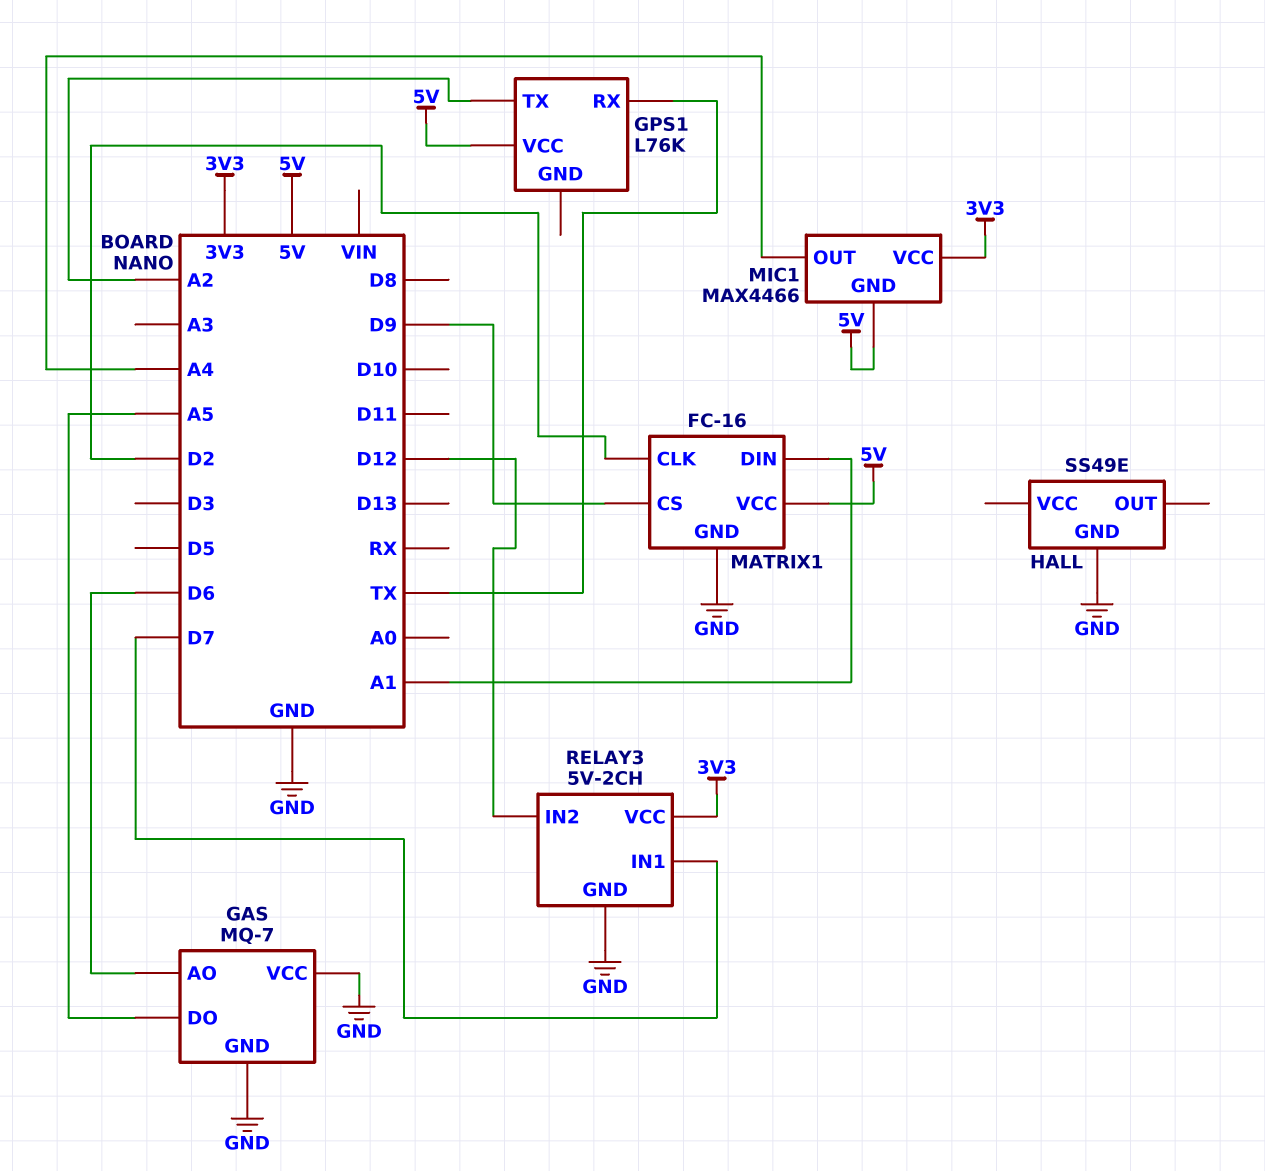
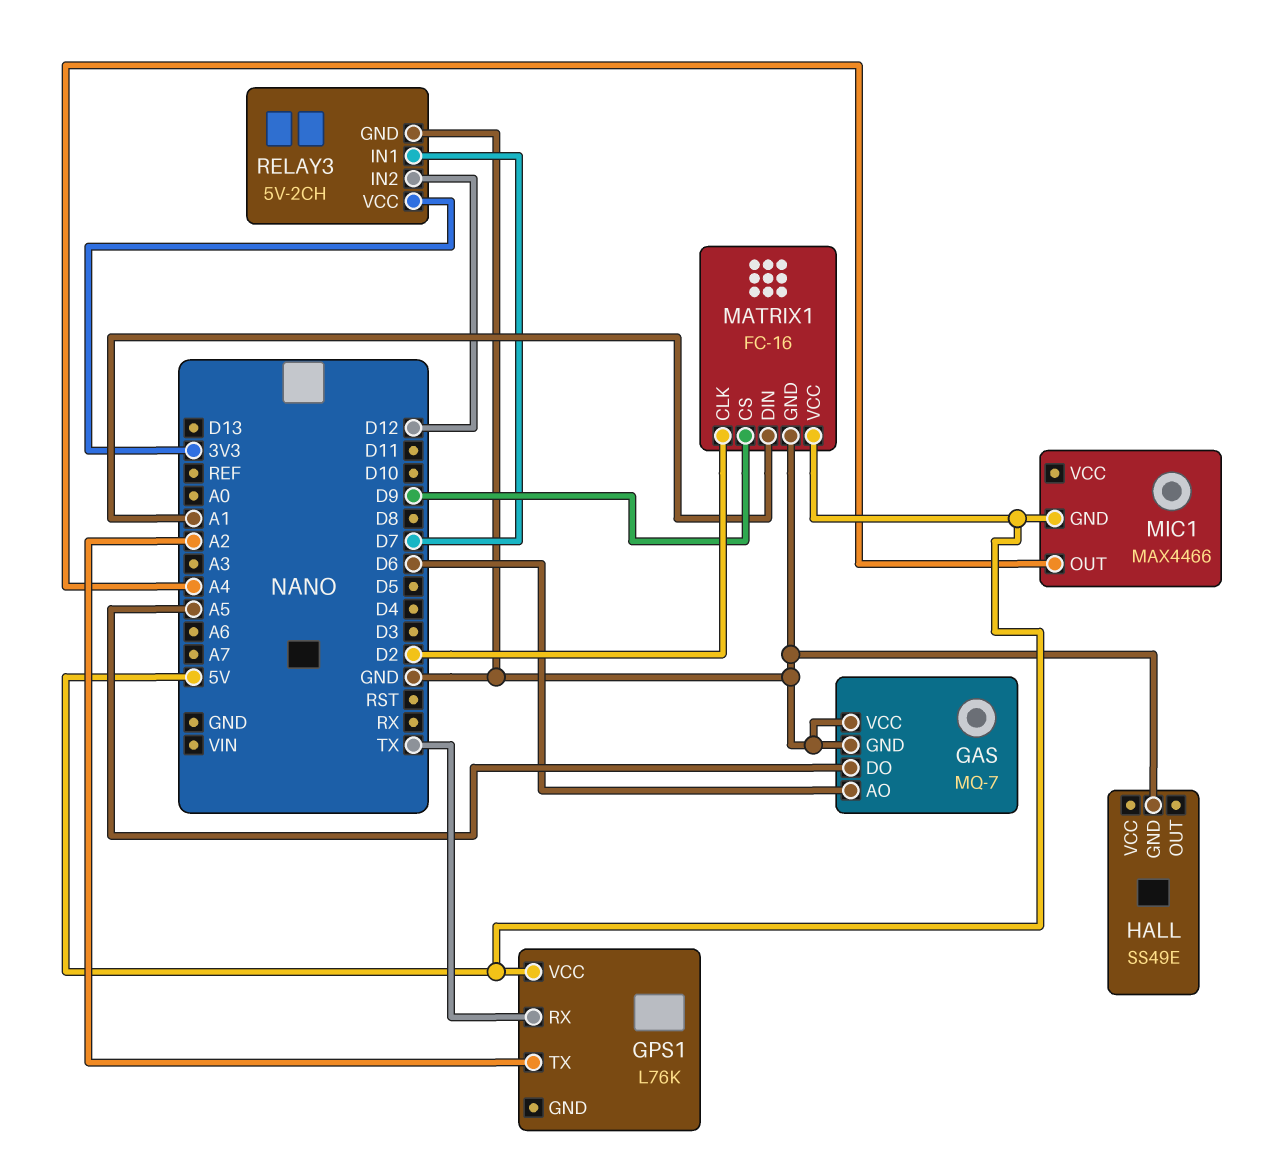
MIC1 pin VCC: 3V3 -> none

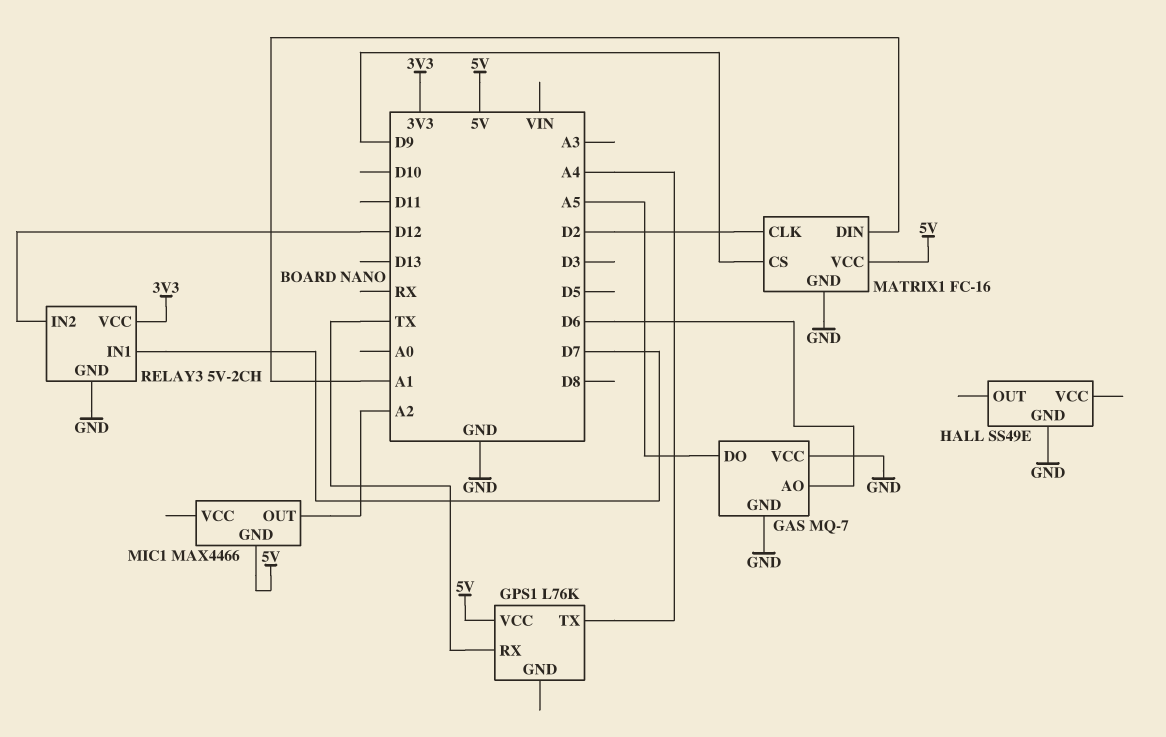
GPS1 pin TX: A2 -> A4
MIC1 pin OUT: A4 -> A2

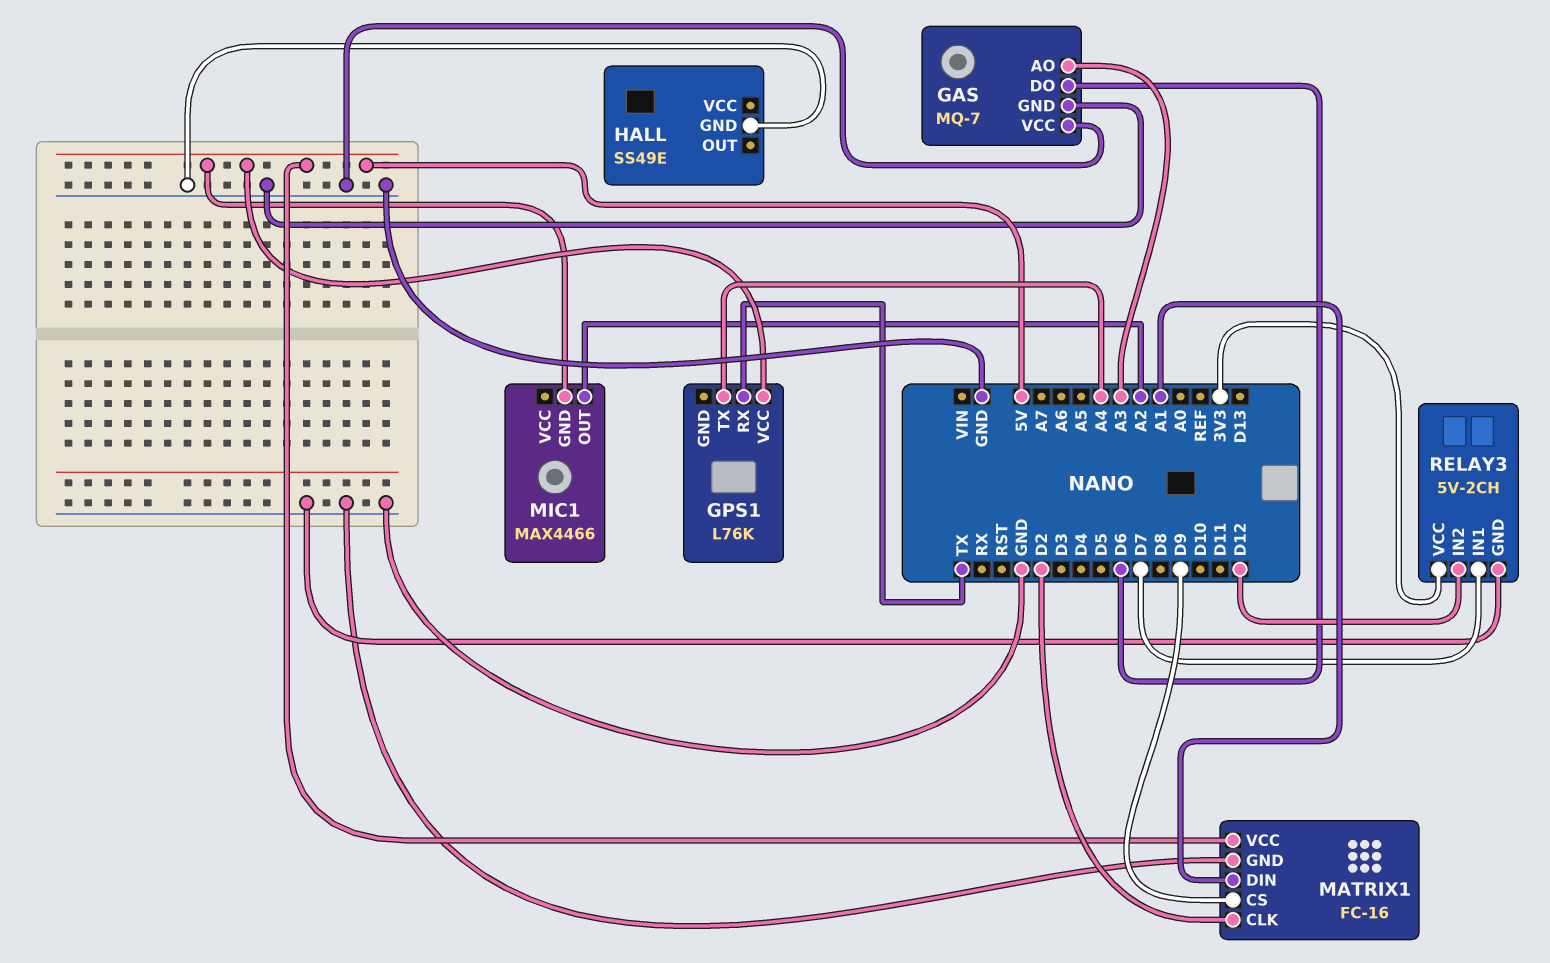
GAS pin AO: D6 -> A3
GAS pin DO: A5 -> D6

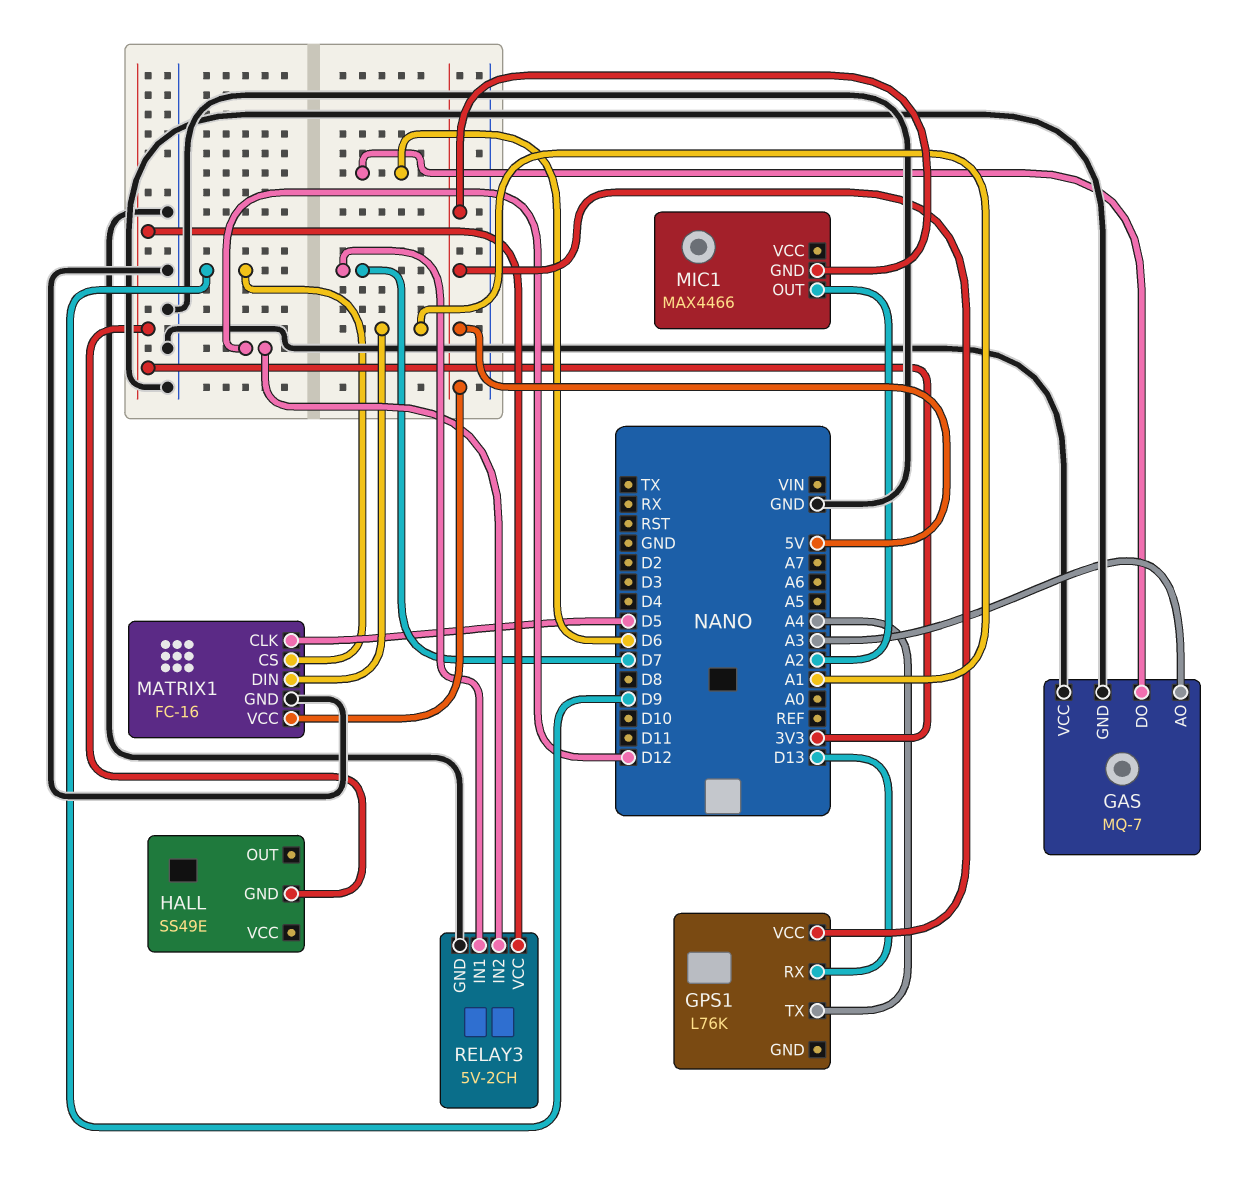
GPS1 pin RX: TX -> D13
HALL pin GND: GND -> 3V3
MATRIX1 pin CLK: D2 -> D5

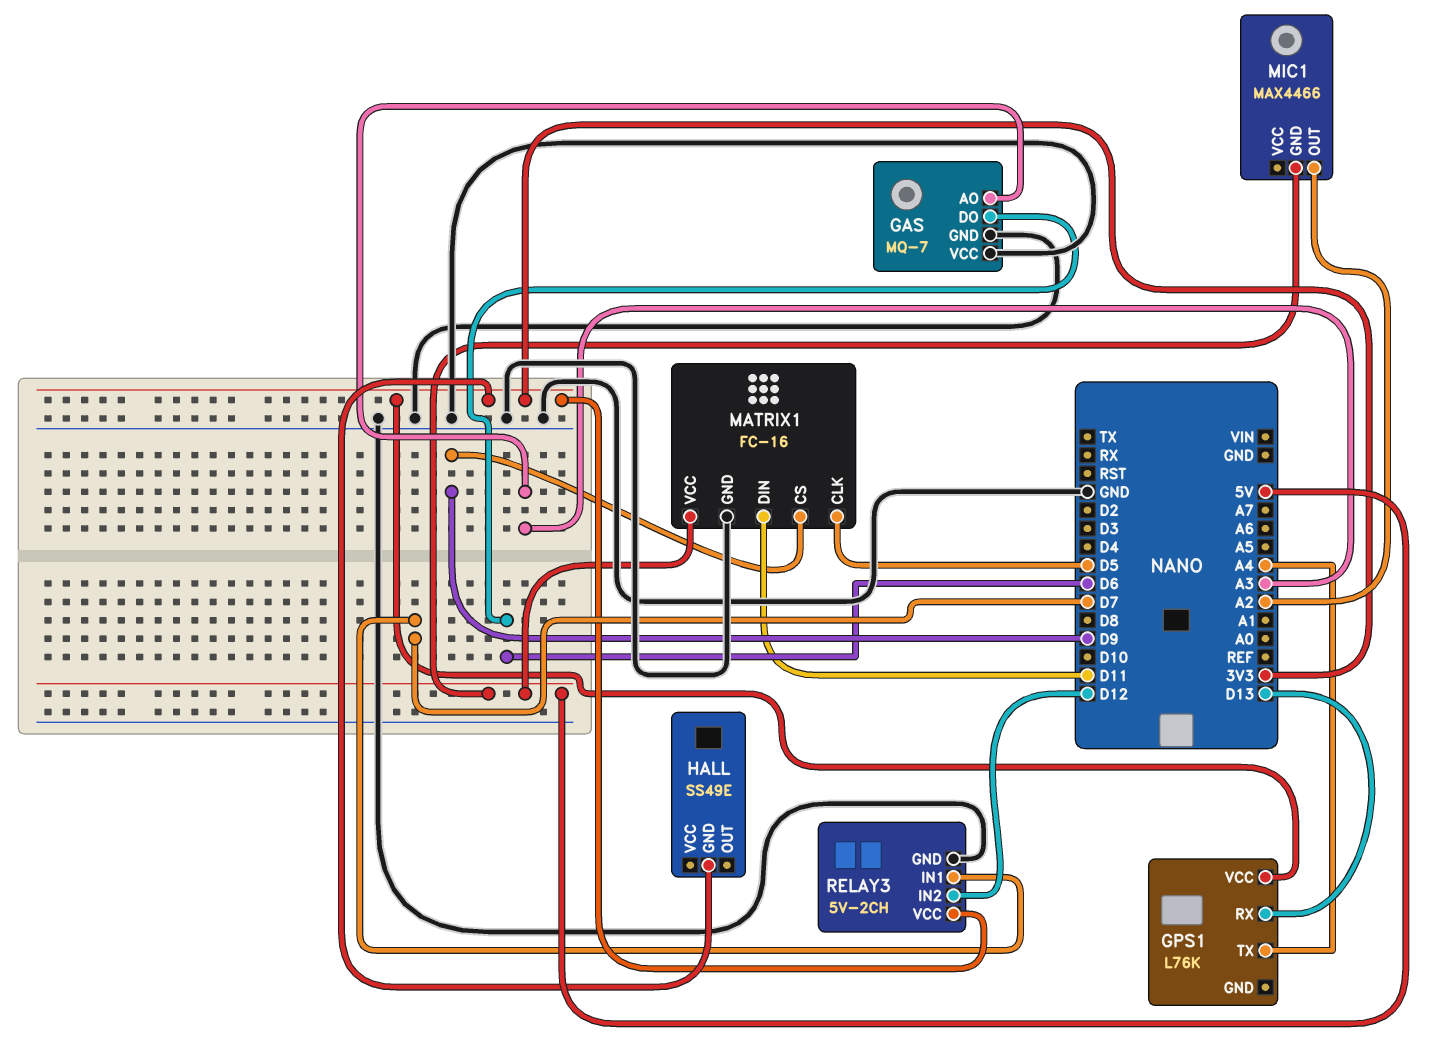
GPS1 pin VCC: 5V -> 3V3
MATRIX1 pin DIN: A1 -> D11

